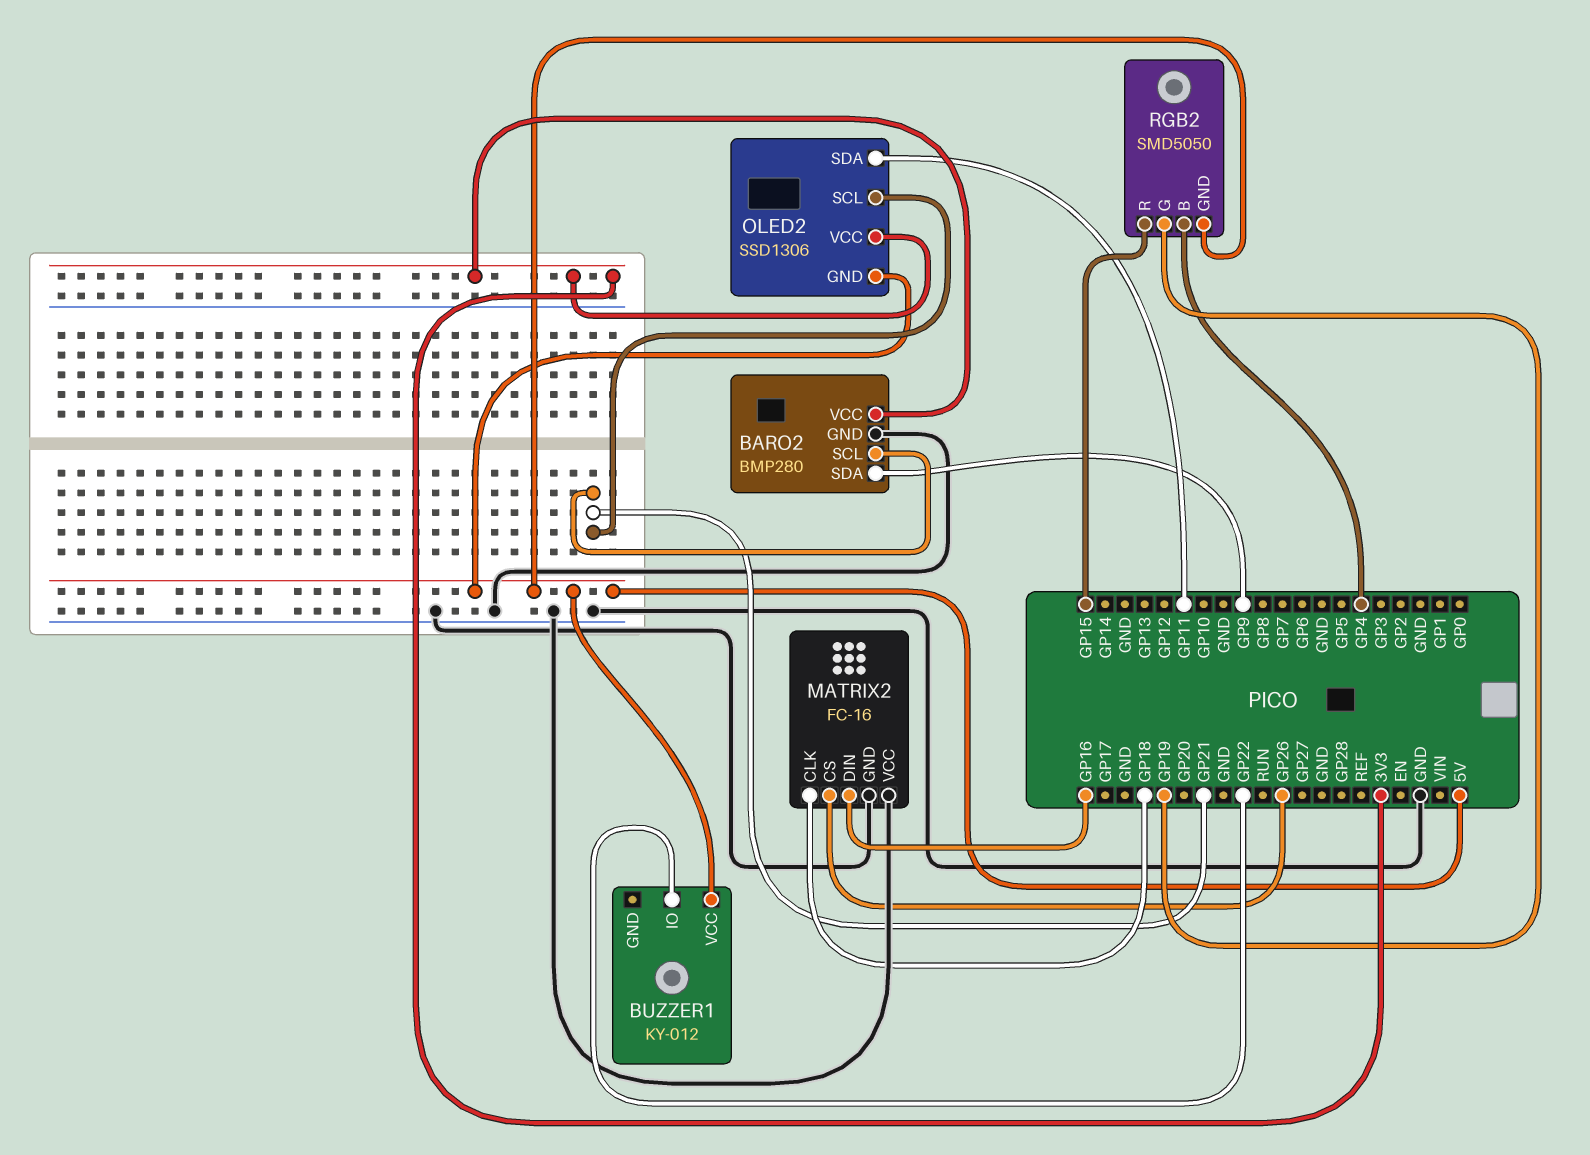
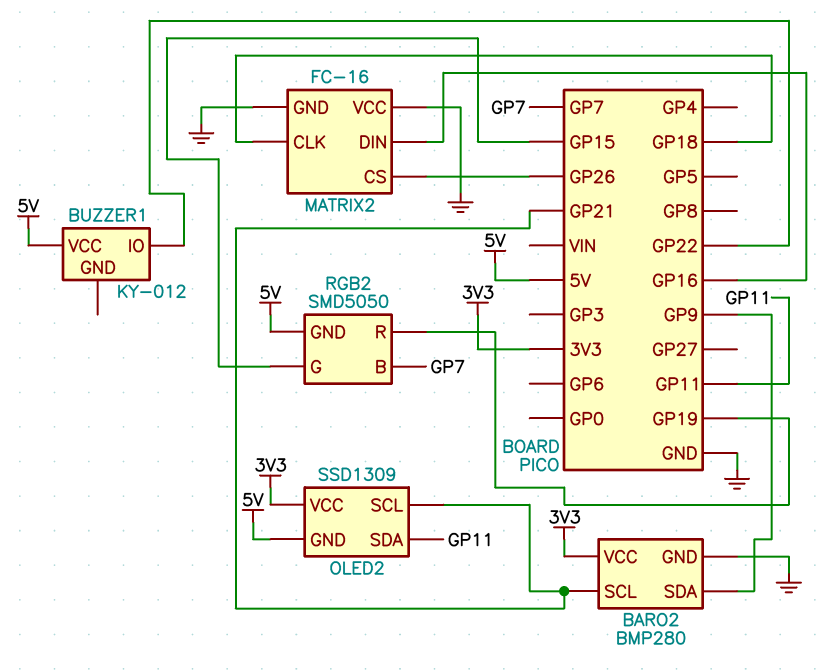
OLED2: SSD1306 -> SSD1309
RGB2 pin B: GP4 -> GP7
RGB2 pin G: GP19 -> GP15
RGB2 pin R: GP15 -> GP19

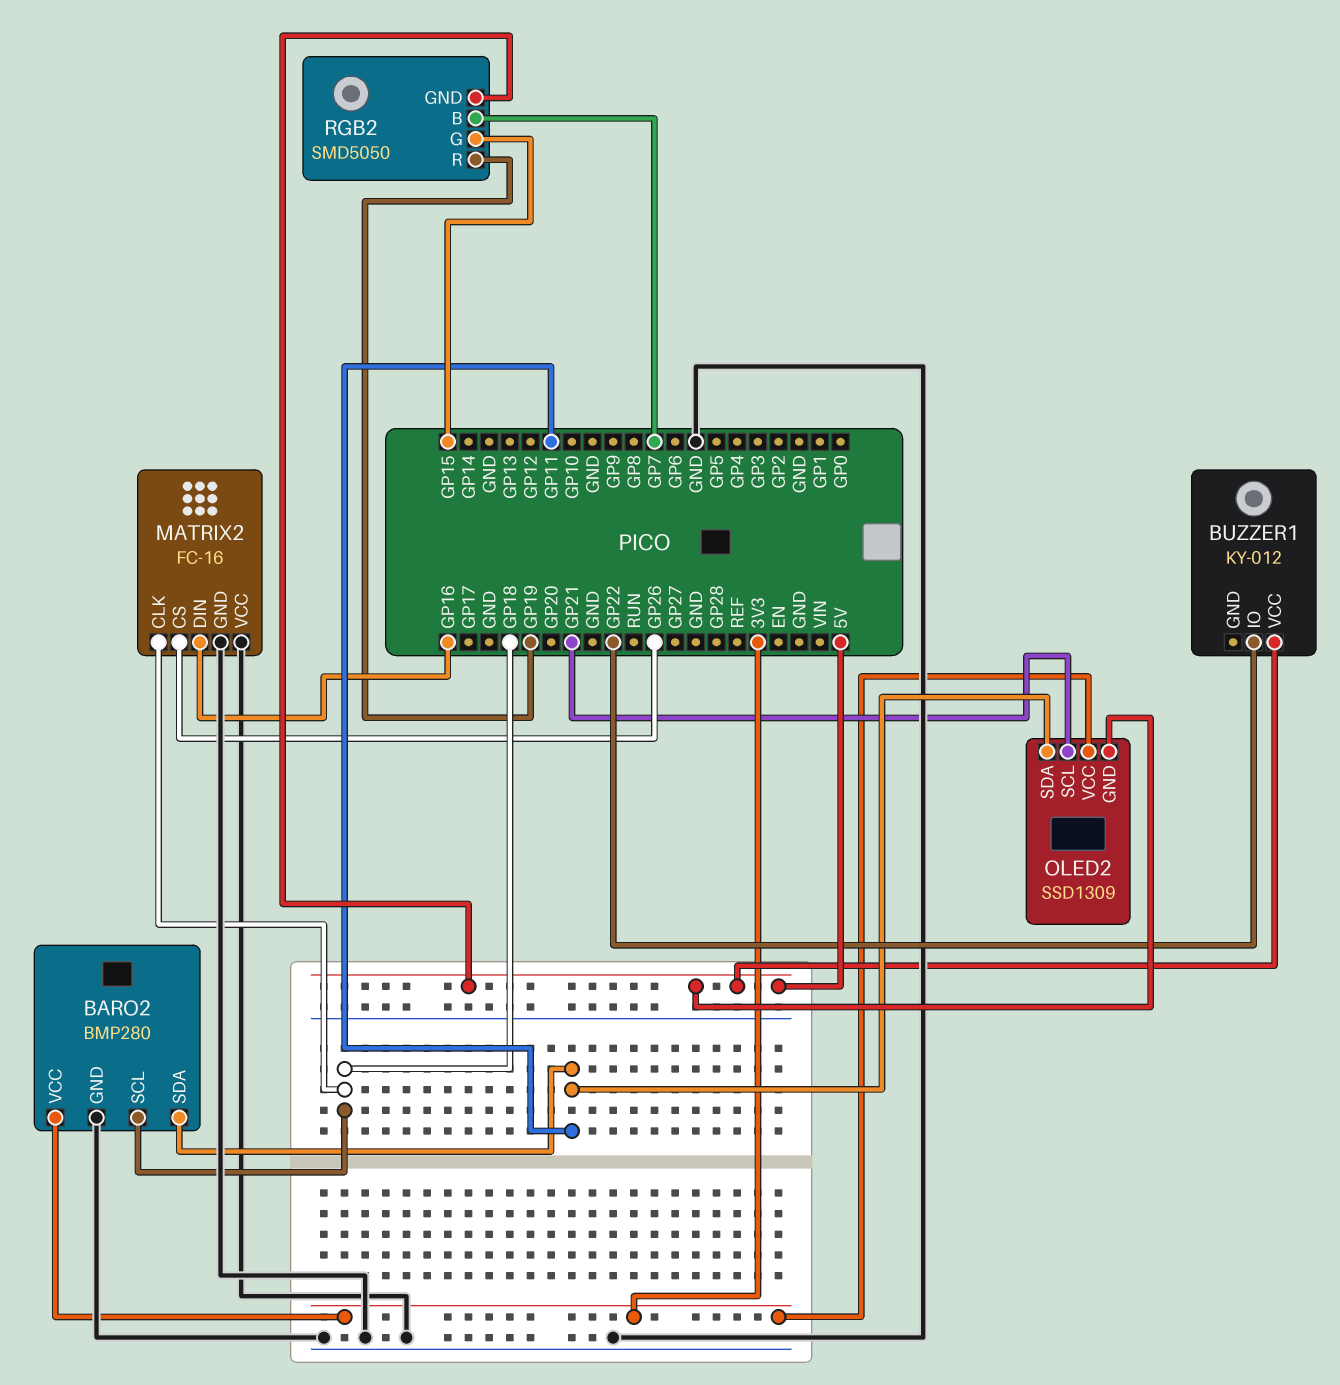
BARO2 pin SCL: GP21 -> GP18
BARO2 pin SDA: GP9 -> GP11

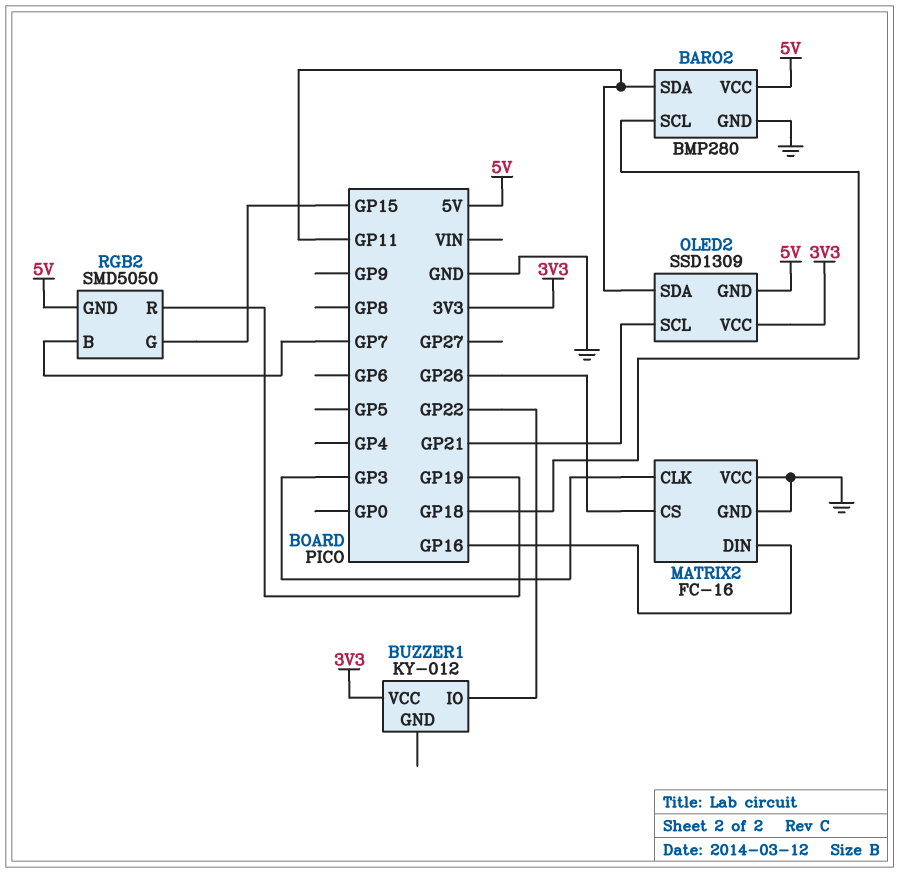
BARO2 pin VCC: 3V3 -> 5V
BUZZER1 pin VCC: 5V -> 3V3
MATRIX2 pin CLK: GP18 -> GP3

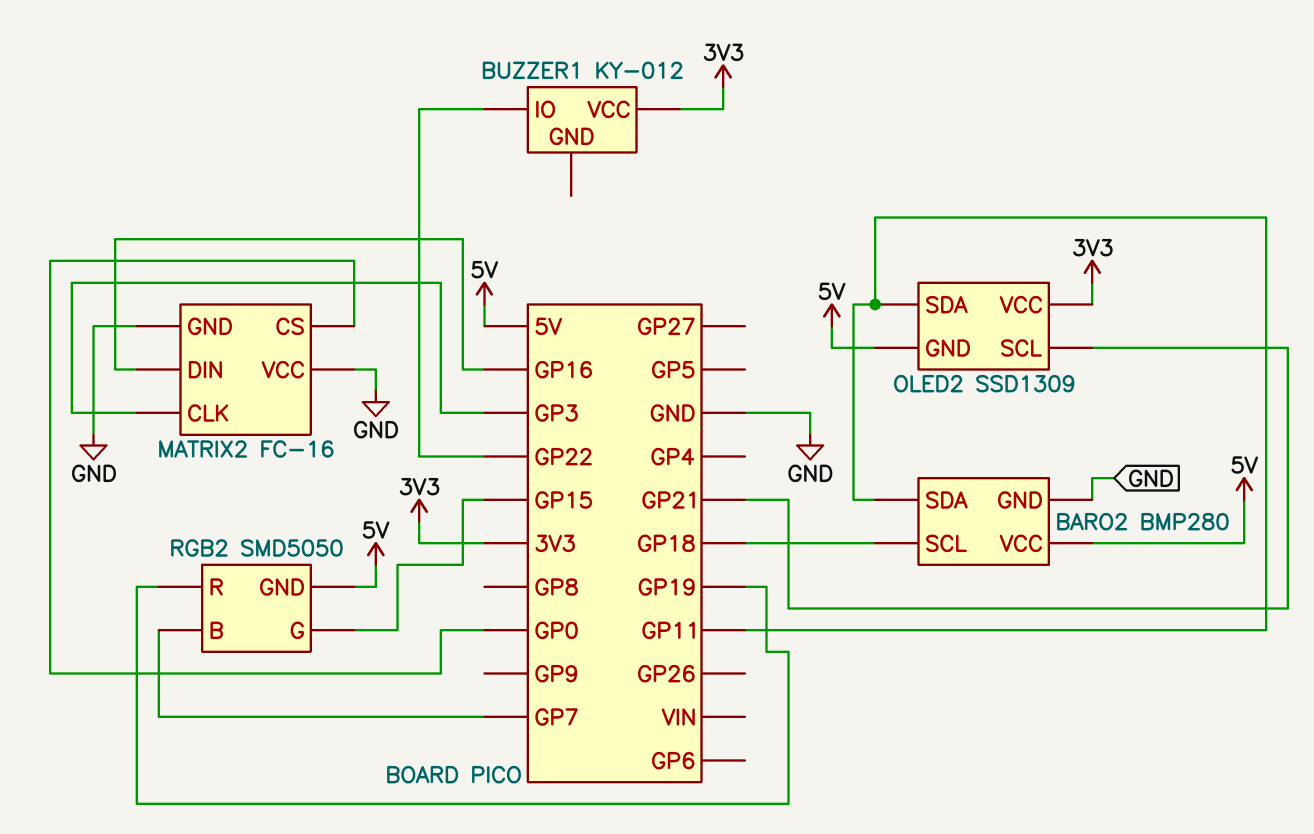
MATRIX2 pin CS: GP26 -> GP0

